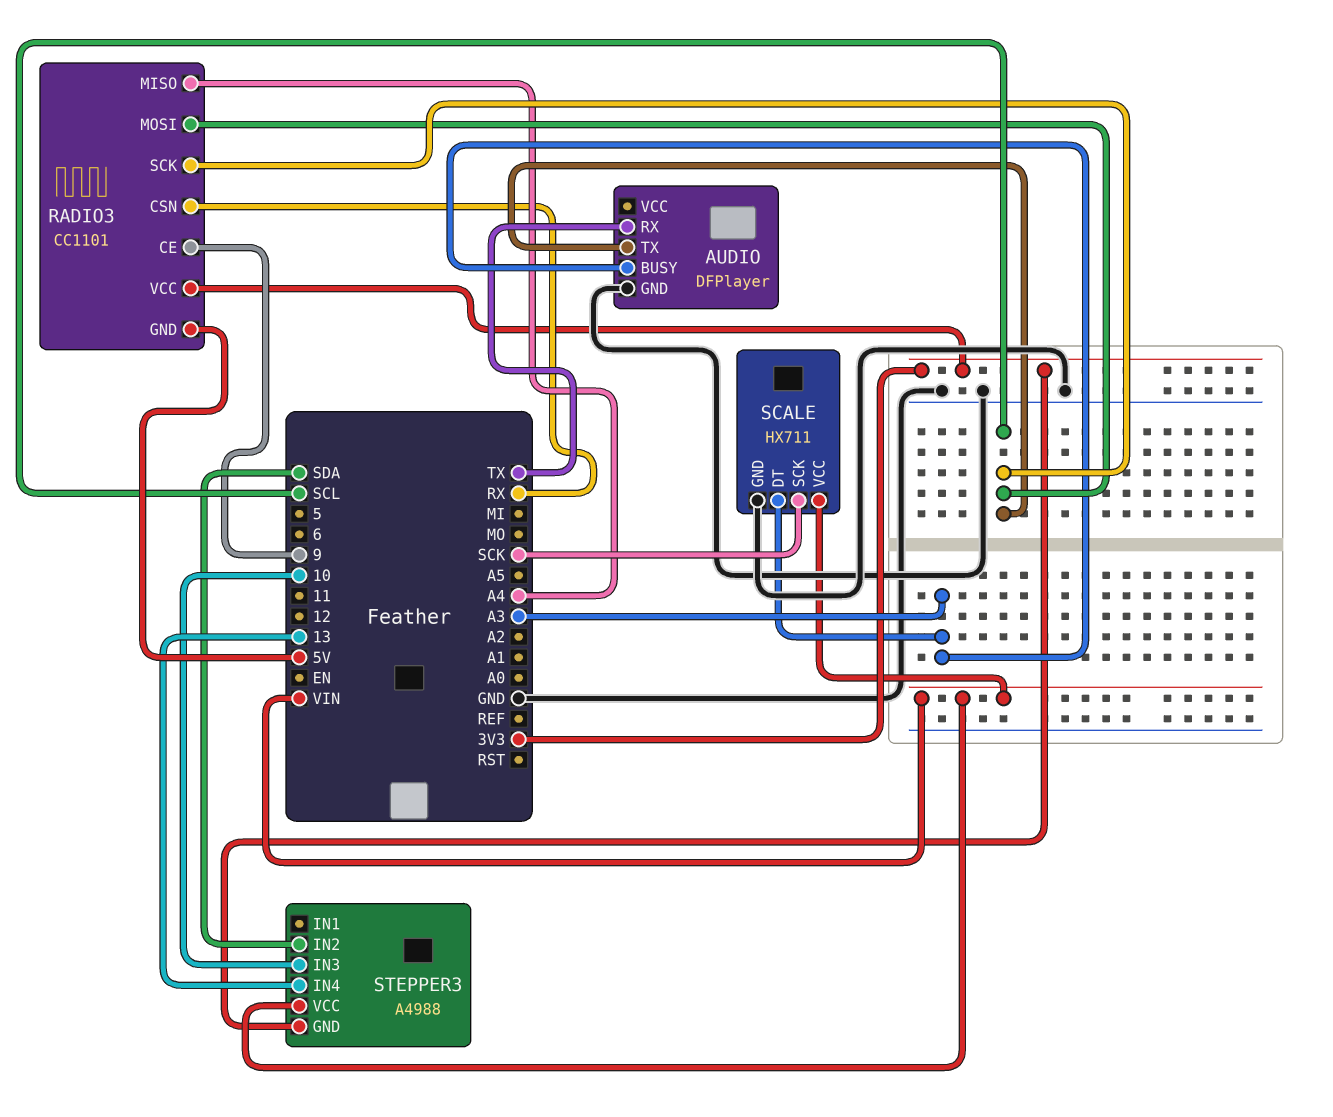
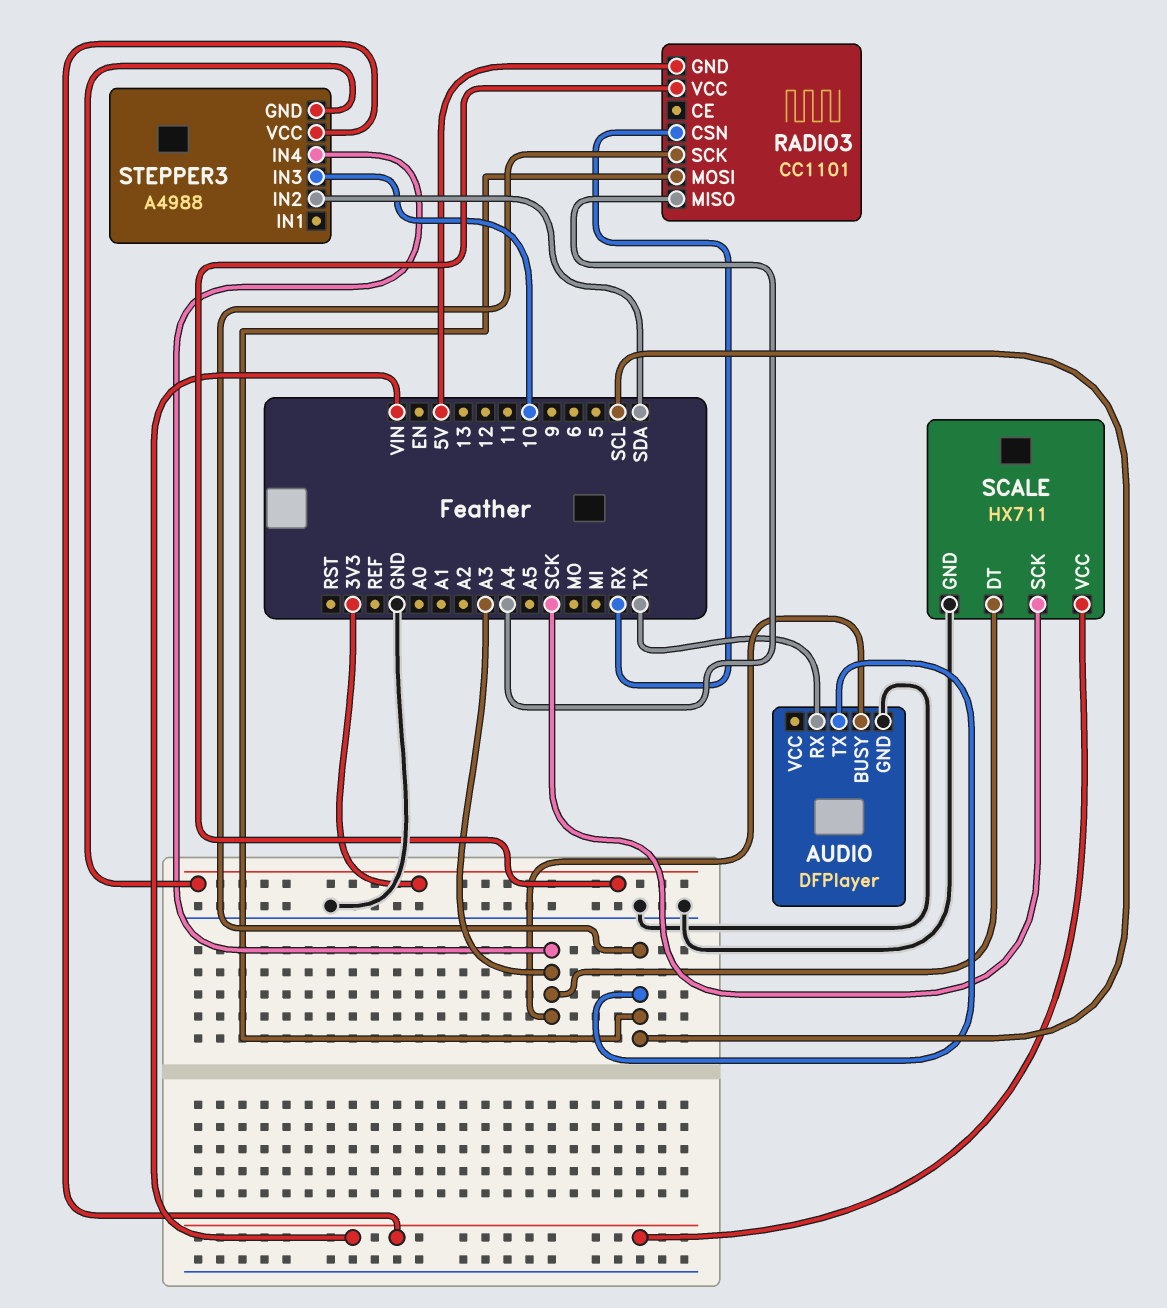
RADIO3 pin CE: 9 -> none
STEPPER3 pin IN4: 13 -> A3

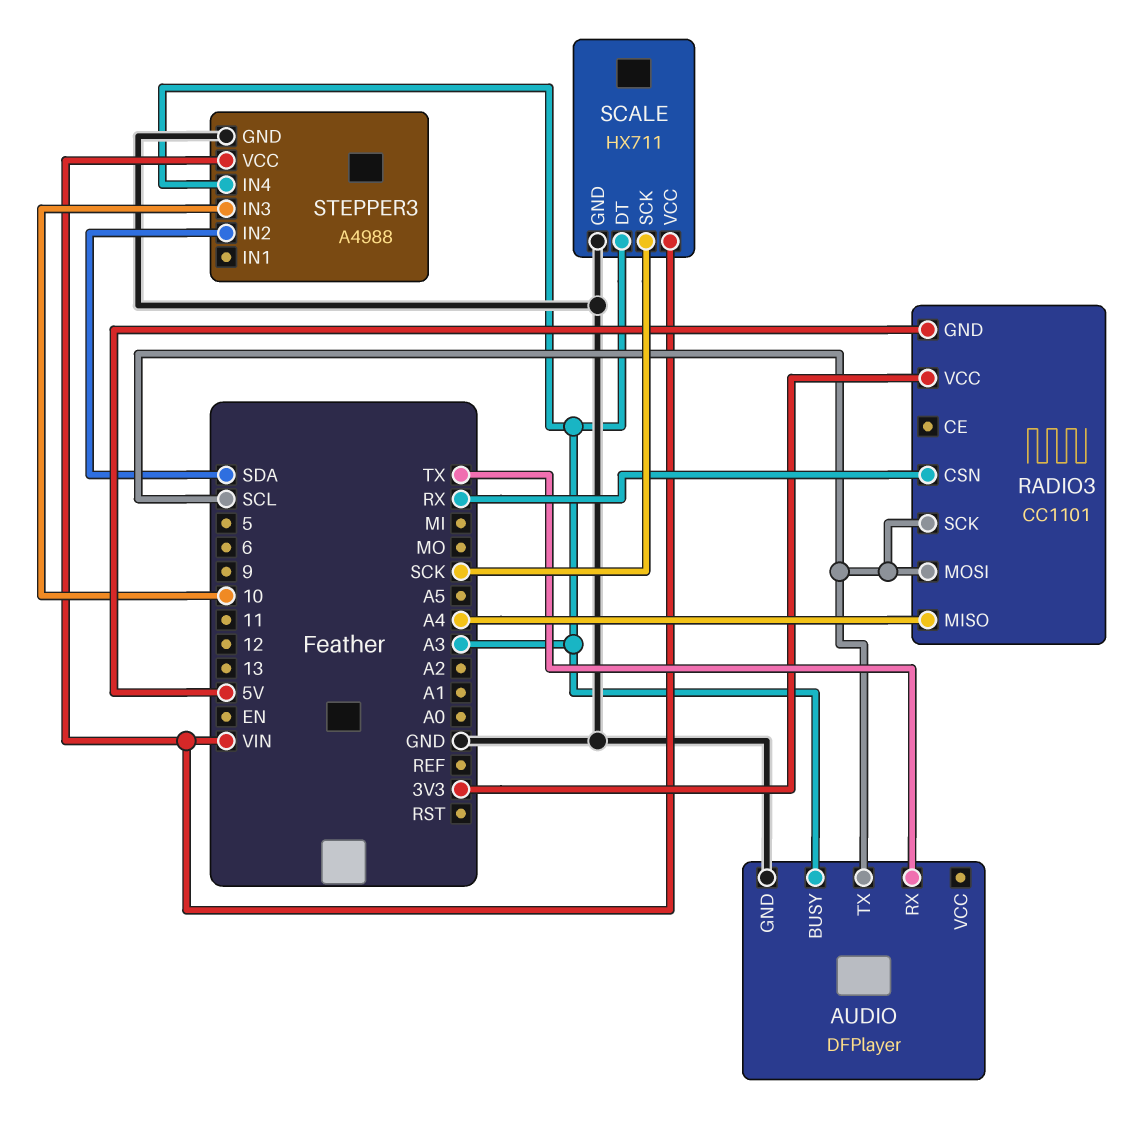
STEPPER3 pin GND: 3V3 -> GND

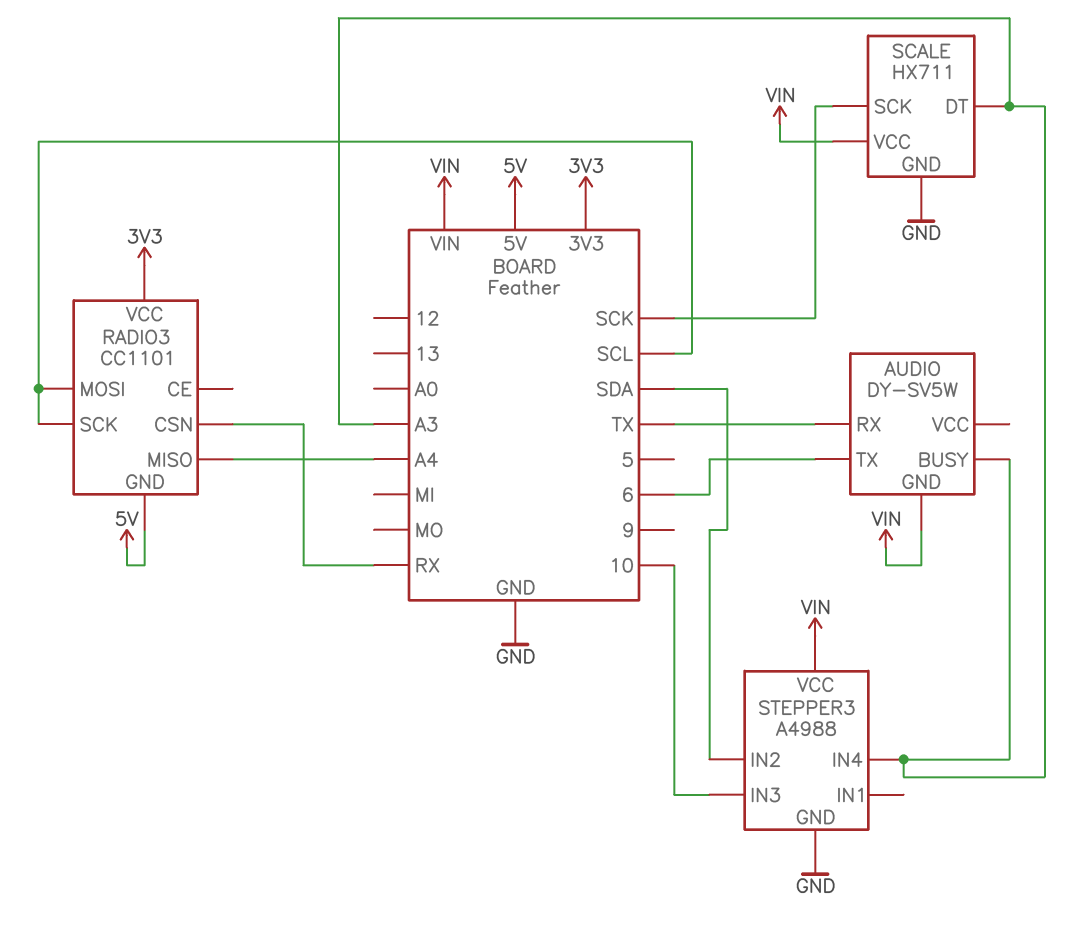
AUDIO: DFPlayer -> DY-SV5W
AUDIO pin GND: GND -> VIN
AUDIO pin TX: SCL -> 6

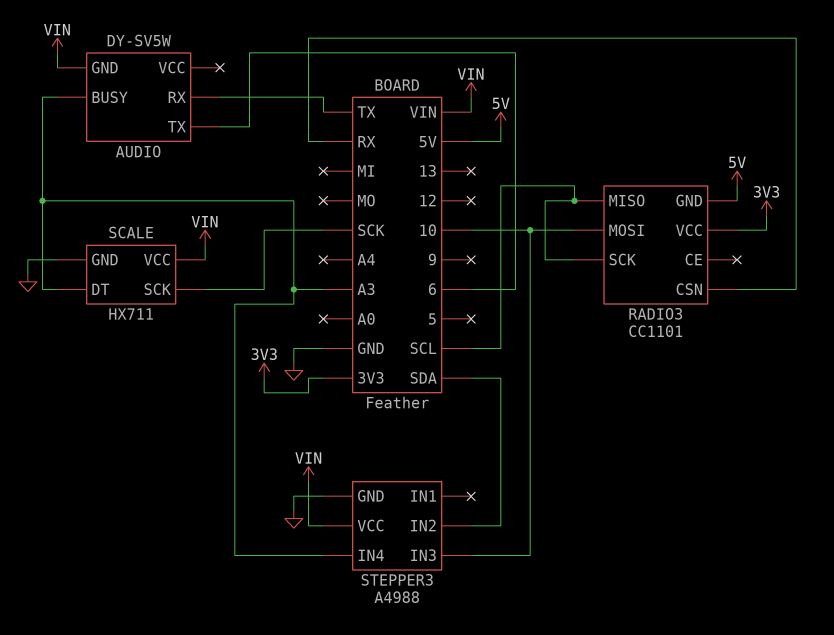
RADIO3 pin MISO: A4 -> SCL
RADIO3 pin MOSI: SCL -> 10

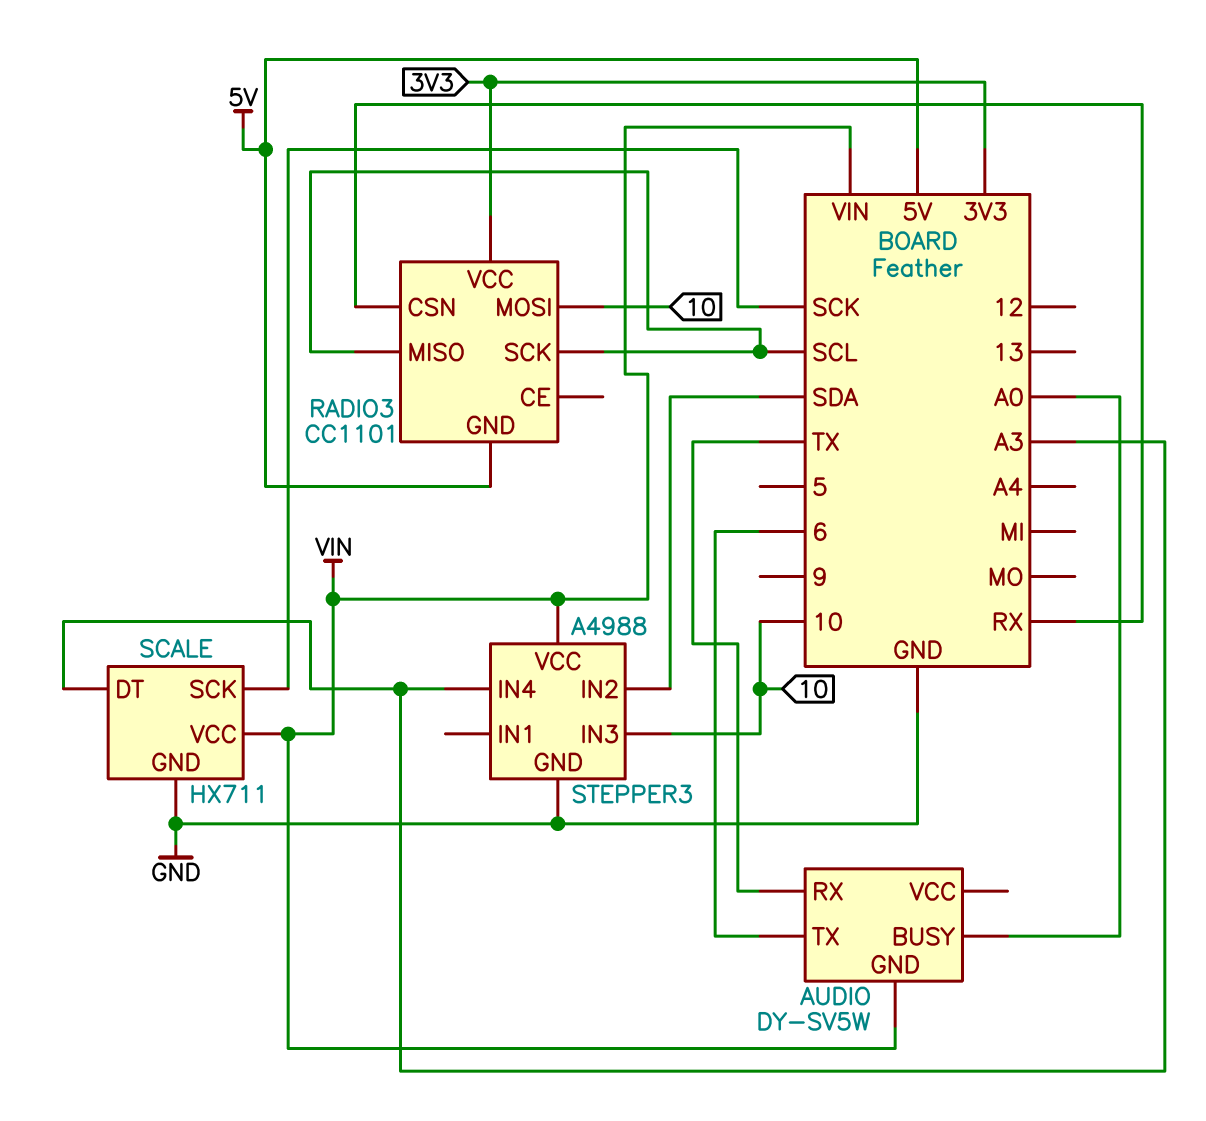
AUDIO pin BUSY: A3 -> A0

